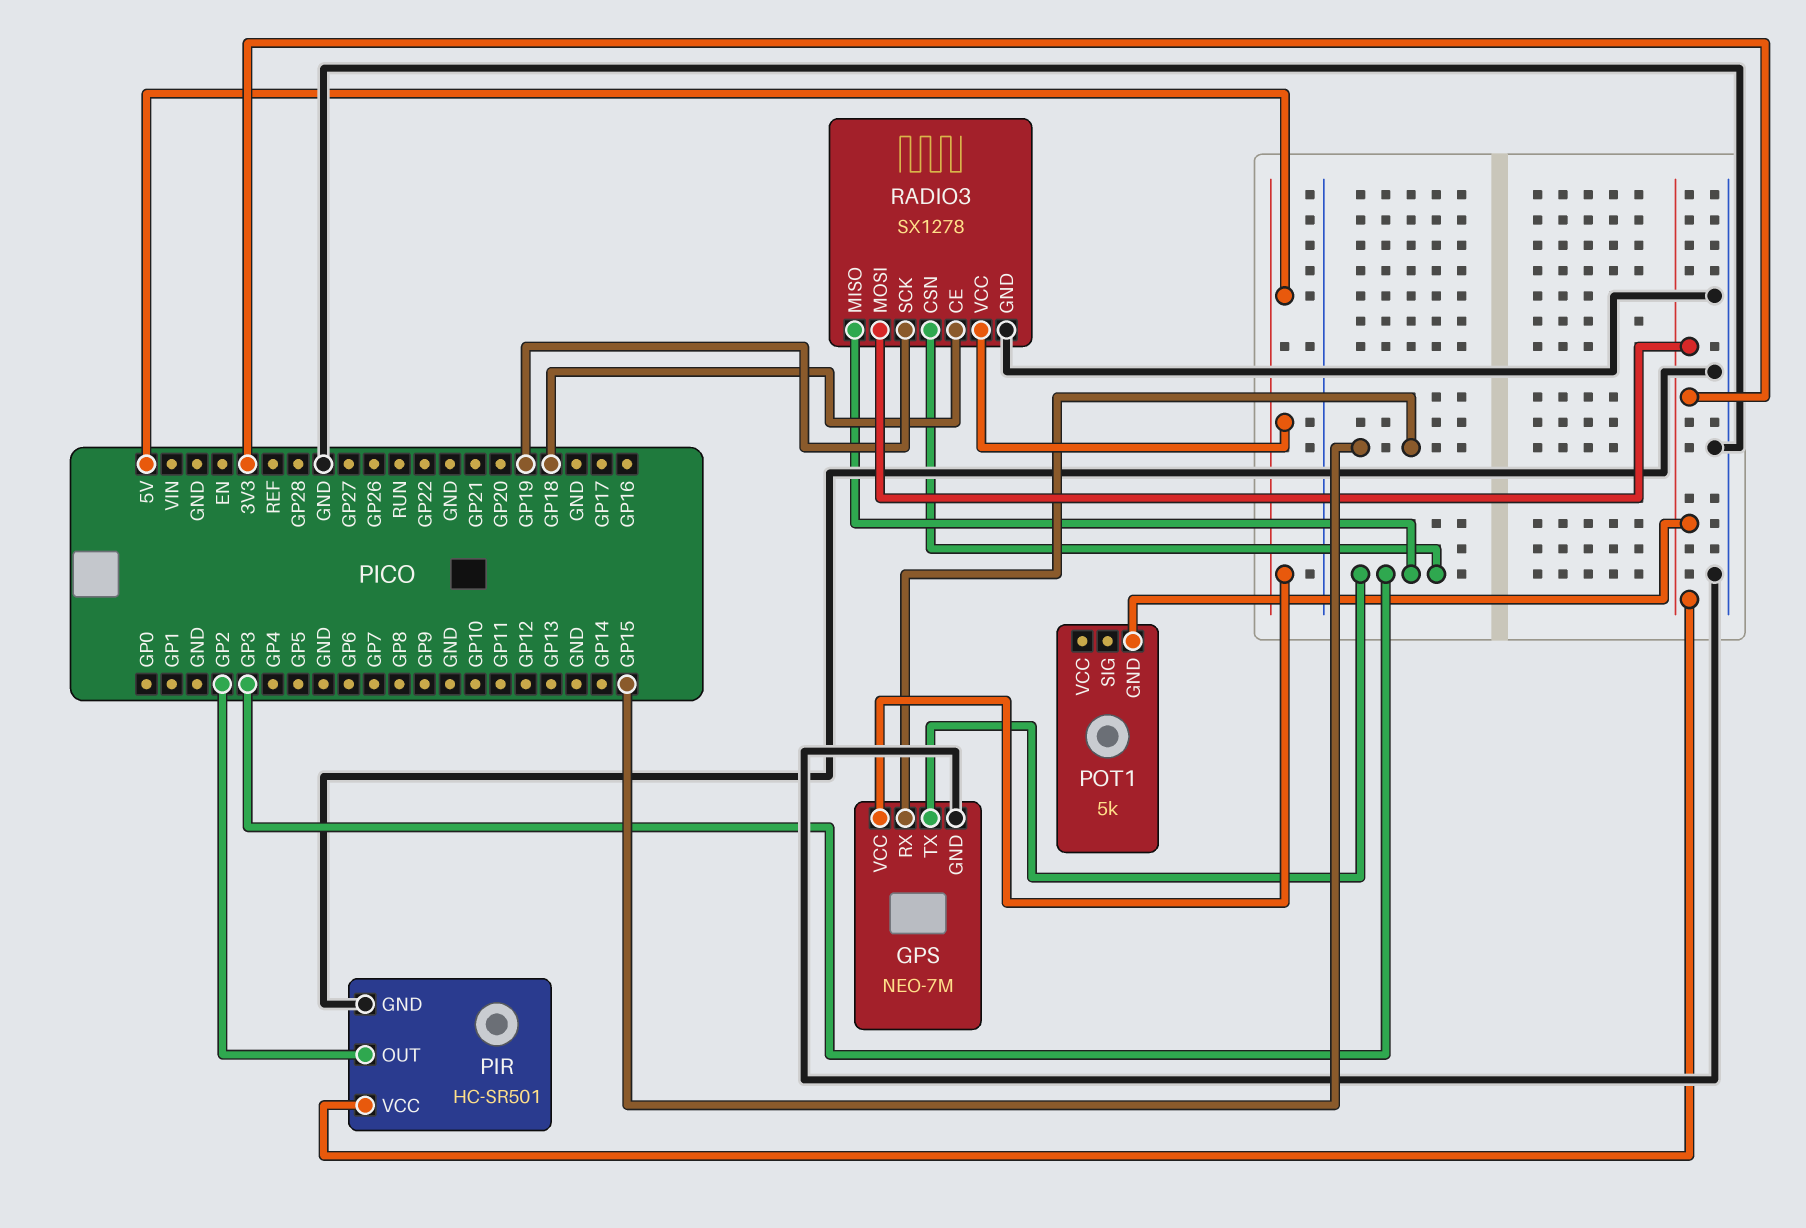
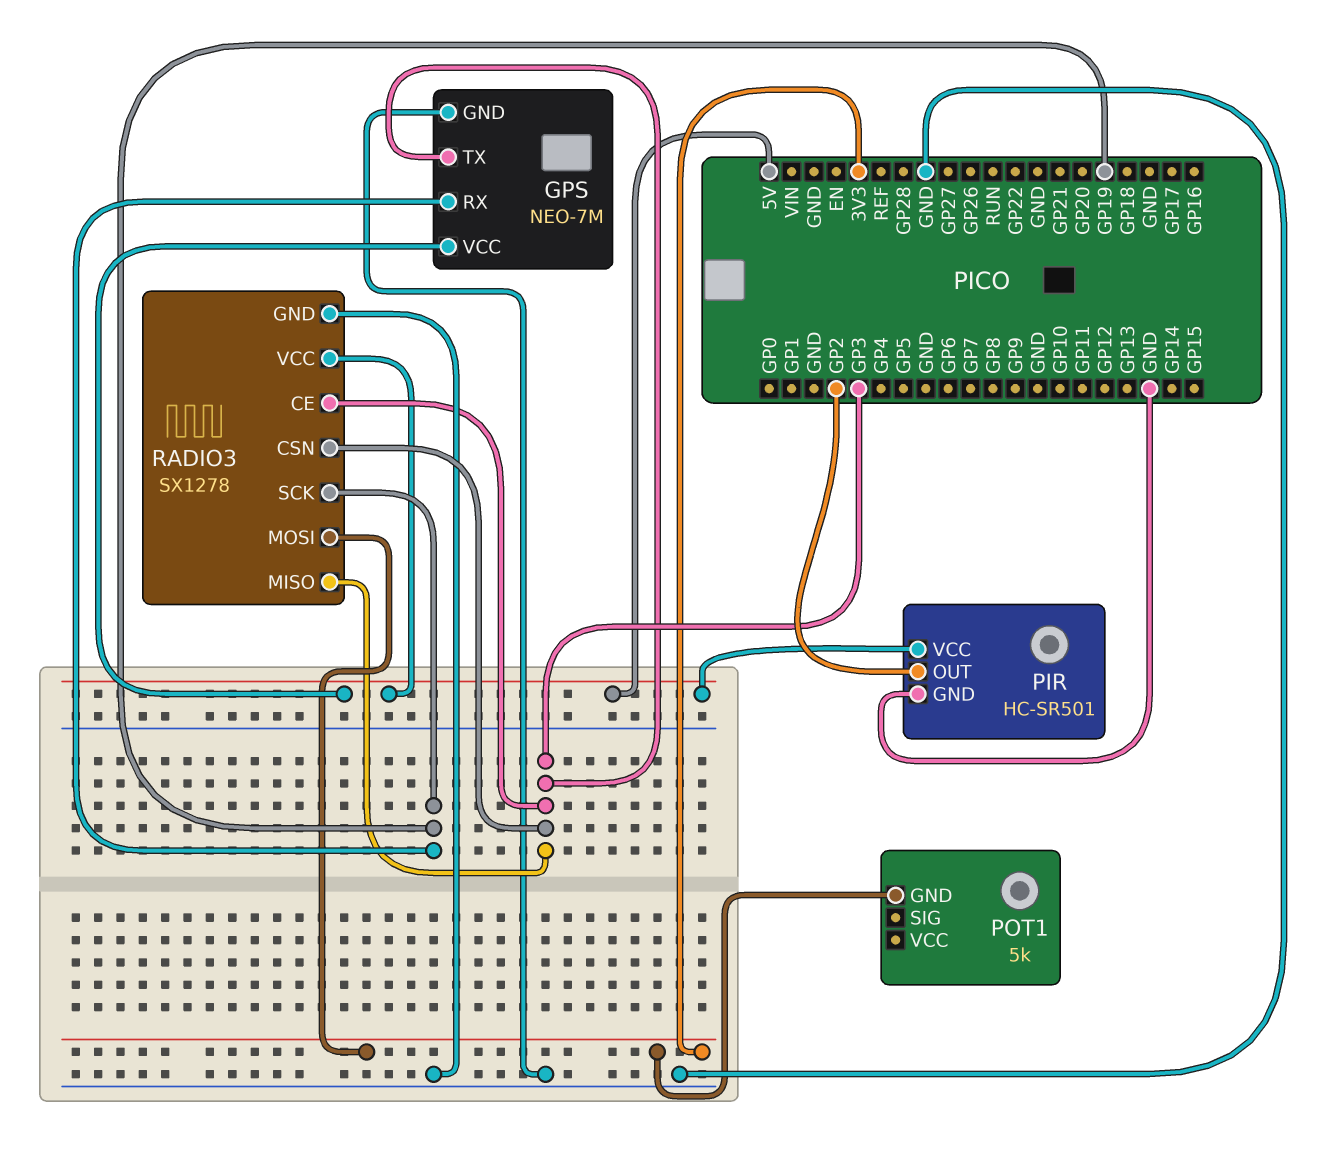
GPS pin RX: GP15 -> GP19
PIR pin VCC: 3V3 -> 5V
RADIO3 pin CE: GP18 -> GP3

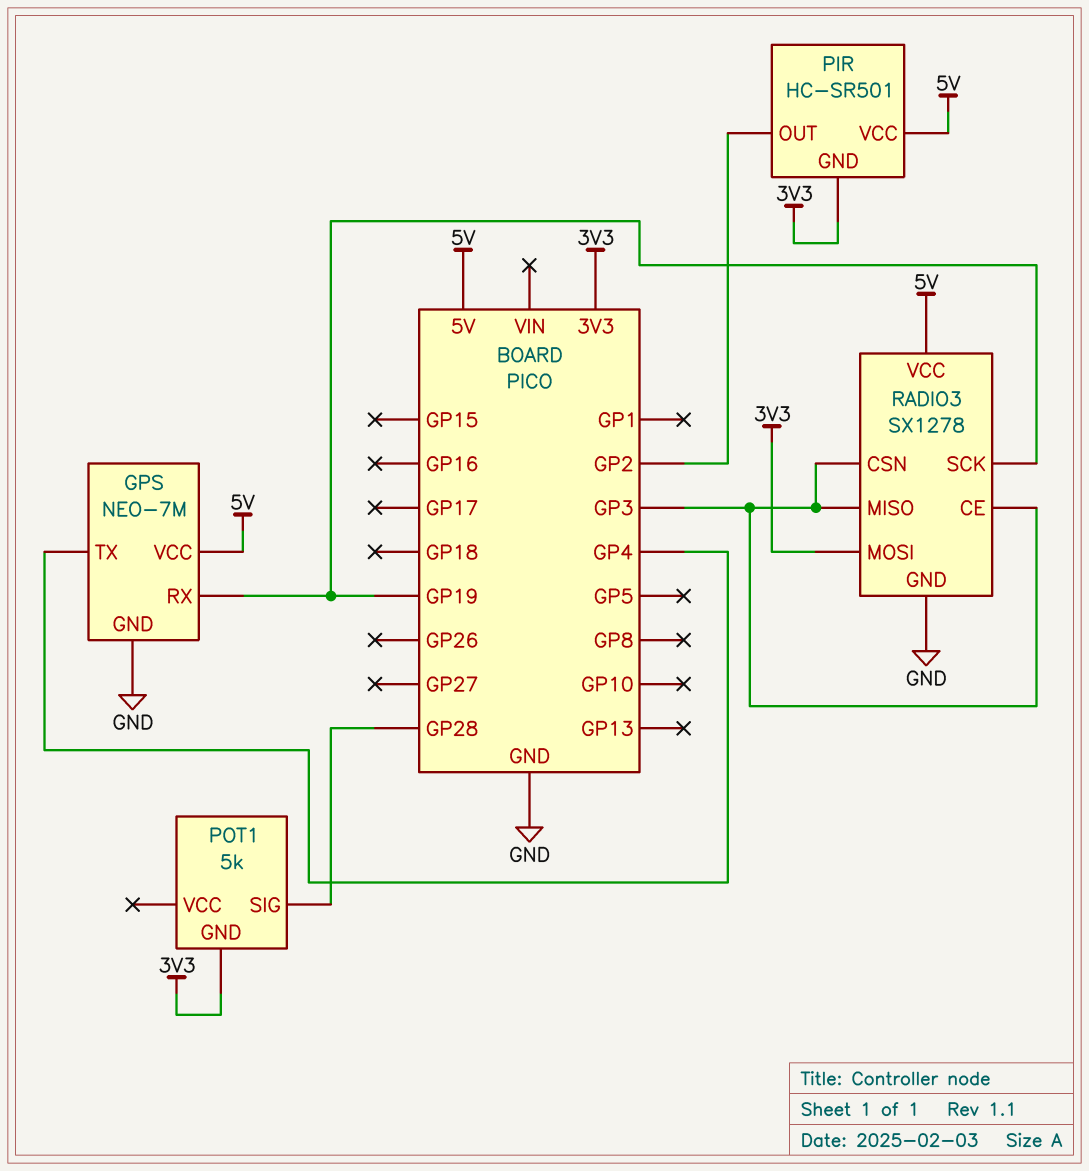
GPS pin TX: GP3 -> GP4
PIR pin GND: GND -> 3V3
POT1 pin SIG: none -> GP28

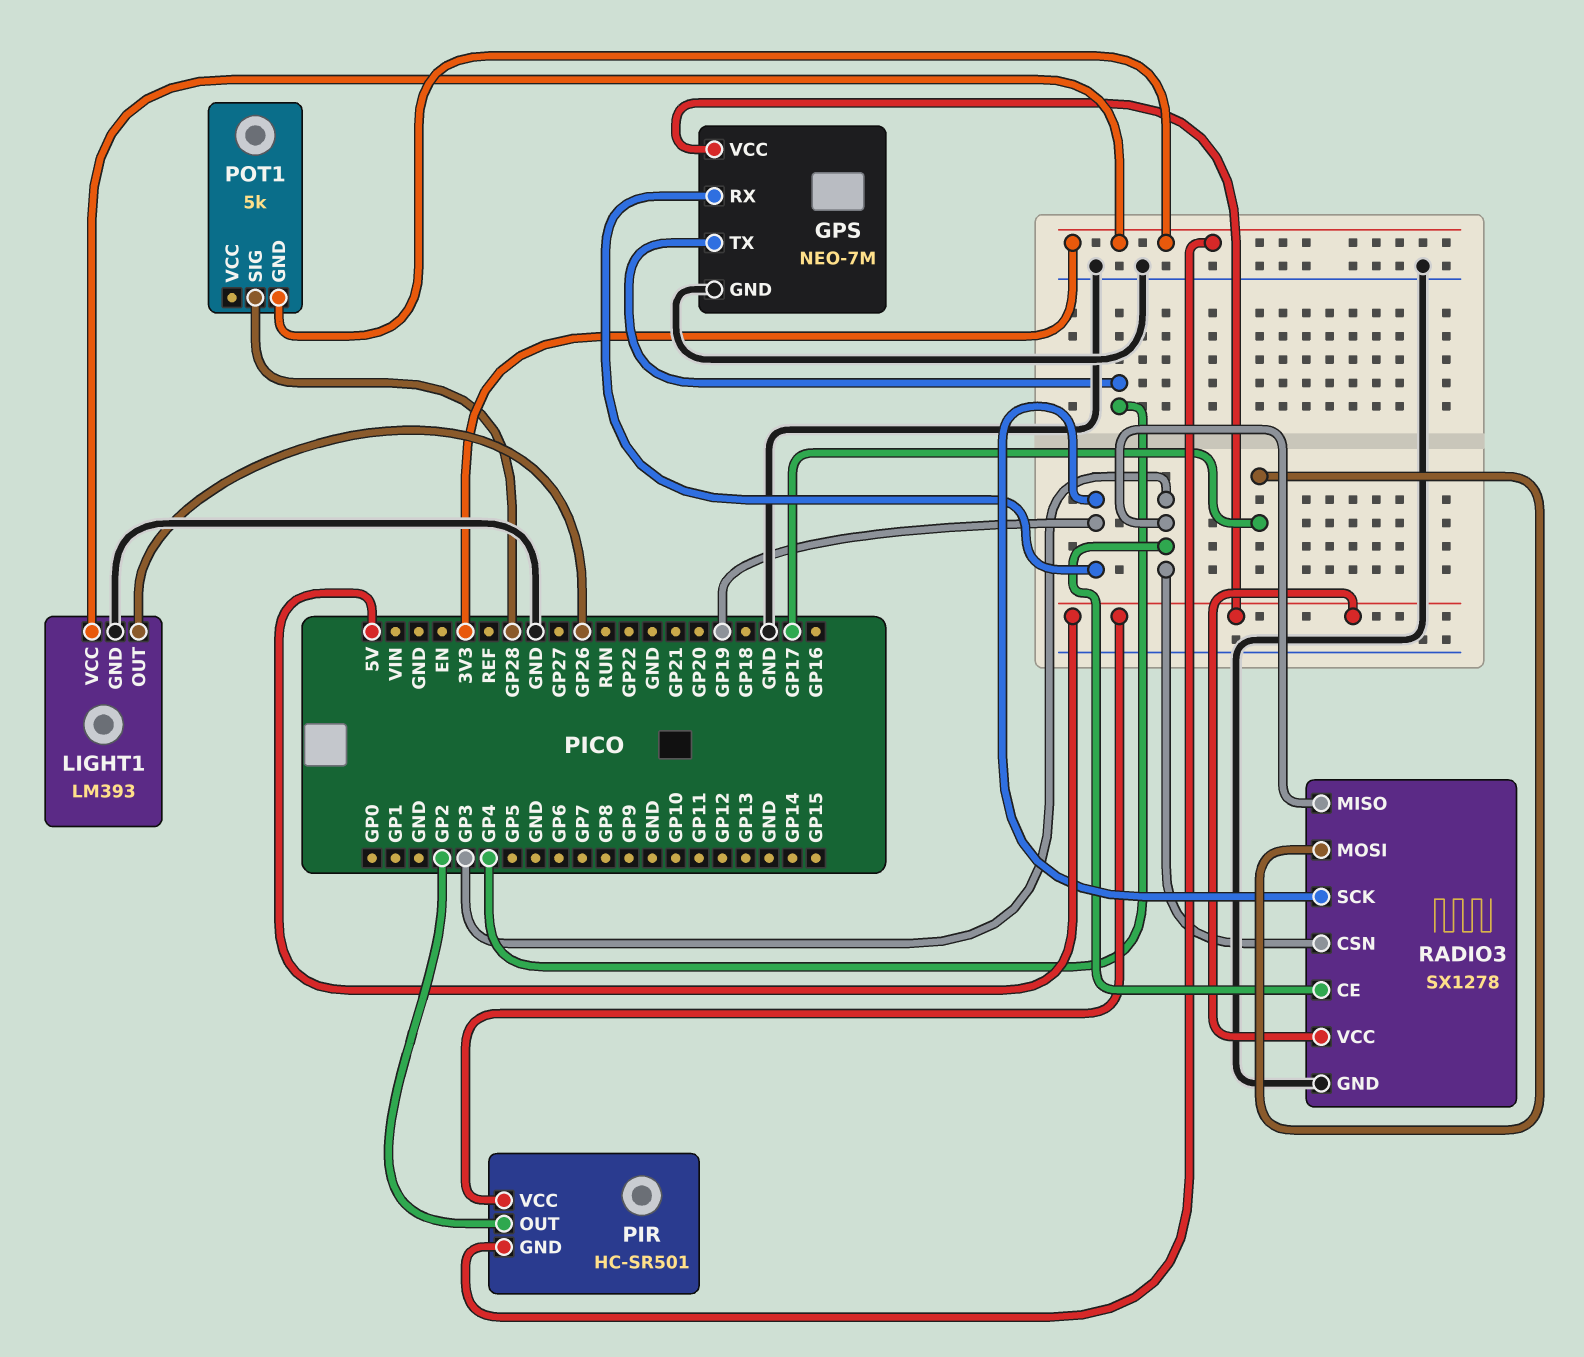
LIGHT1: none -> LM393
LIGHT1 pin GND: none -> GND
LIGHT1 pin OUT: none -> GP26
LIGHT1 pin VCC: none -> 3V3
RADIO3 pin MOSI: 3V3 -> GP17

